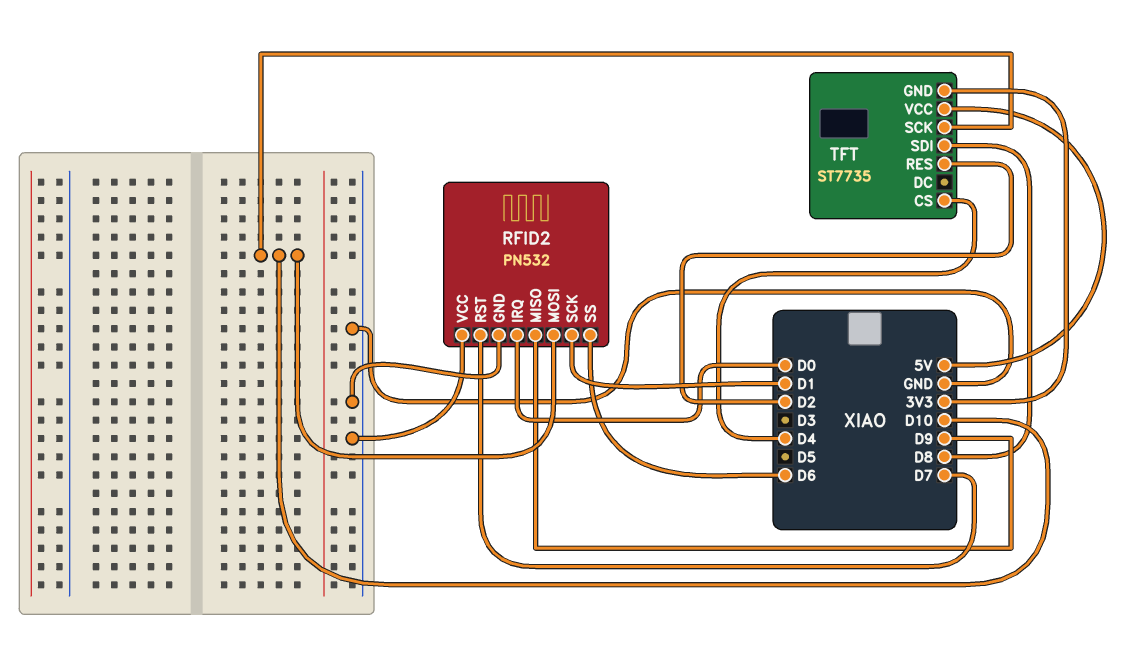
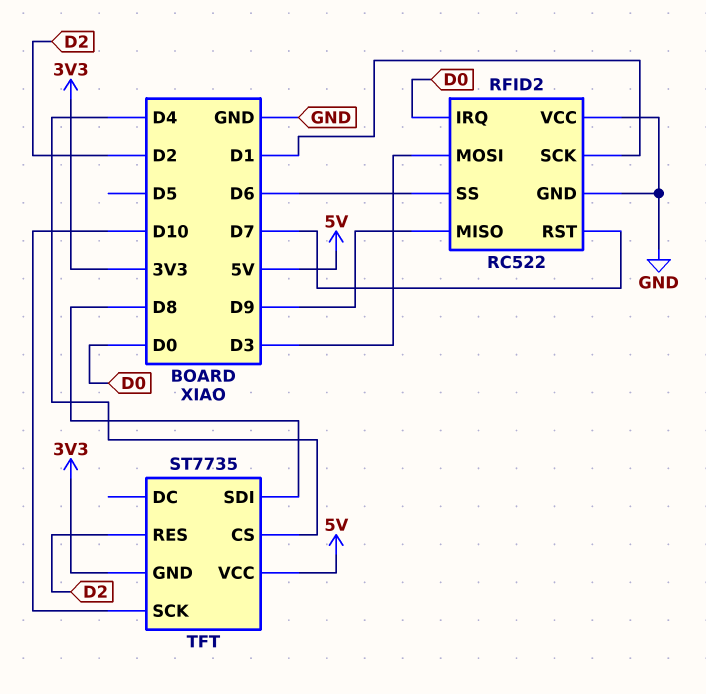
RFID2: PN532 -> RC522
RFID2 pin MOSI: D10 -> D3

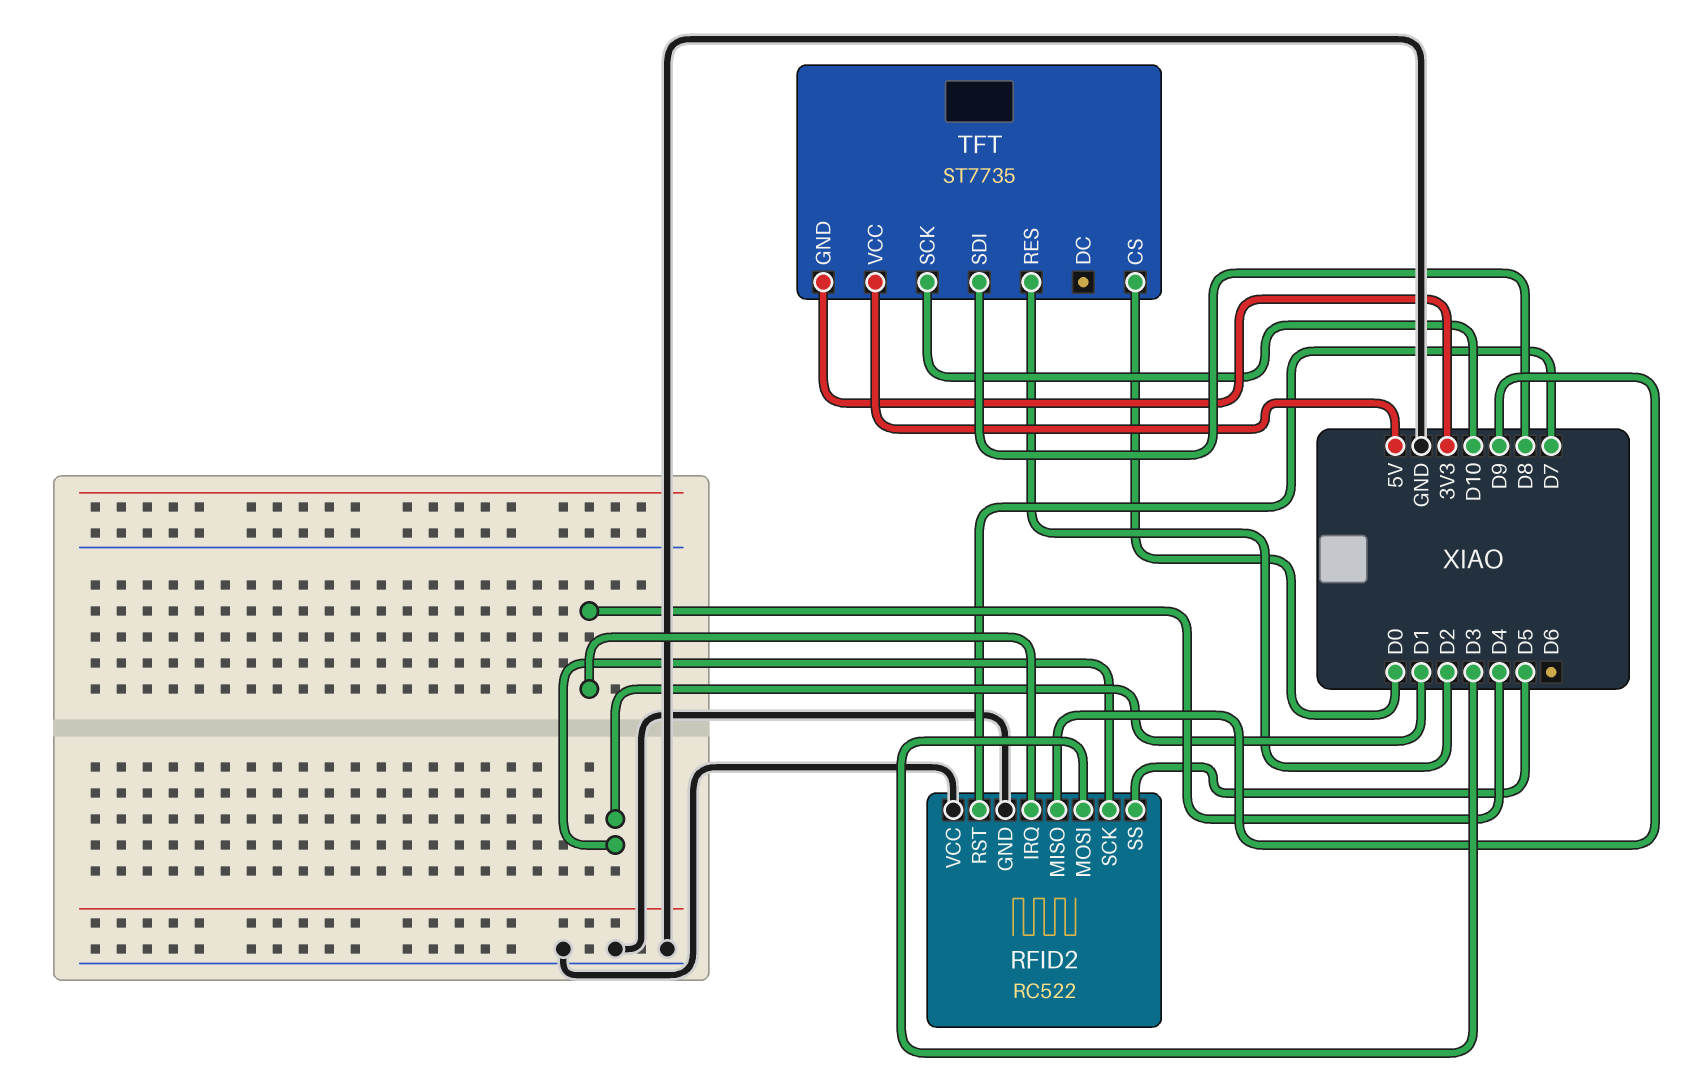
RFID2 pin IRQ: D0 -> D4
RFID2 pin SS: D6 -> D5
TFT pin CS: D4 -> D0

